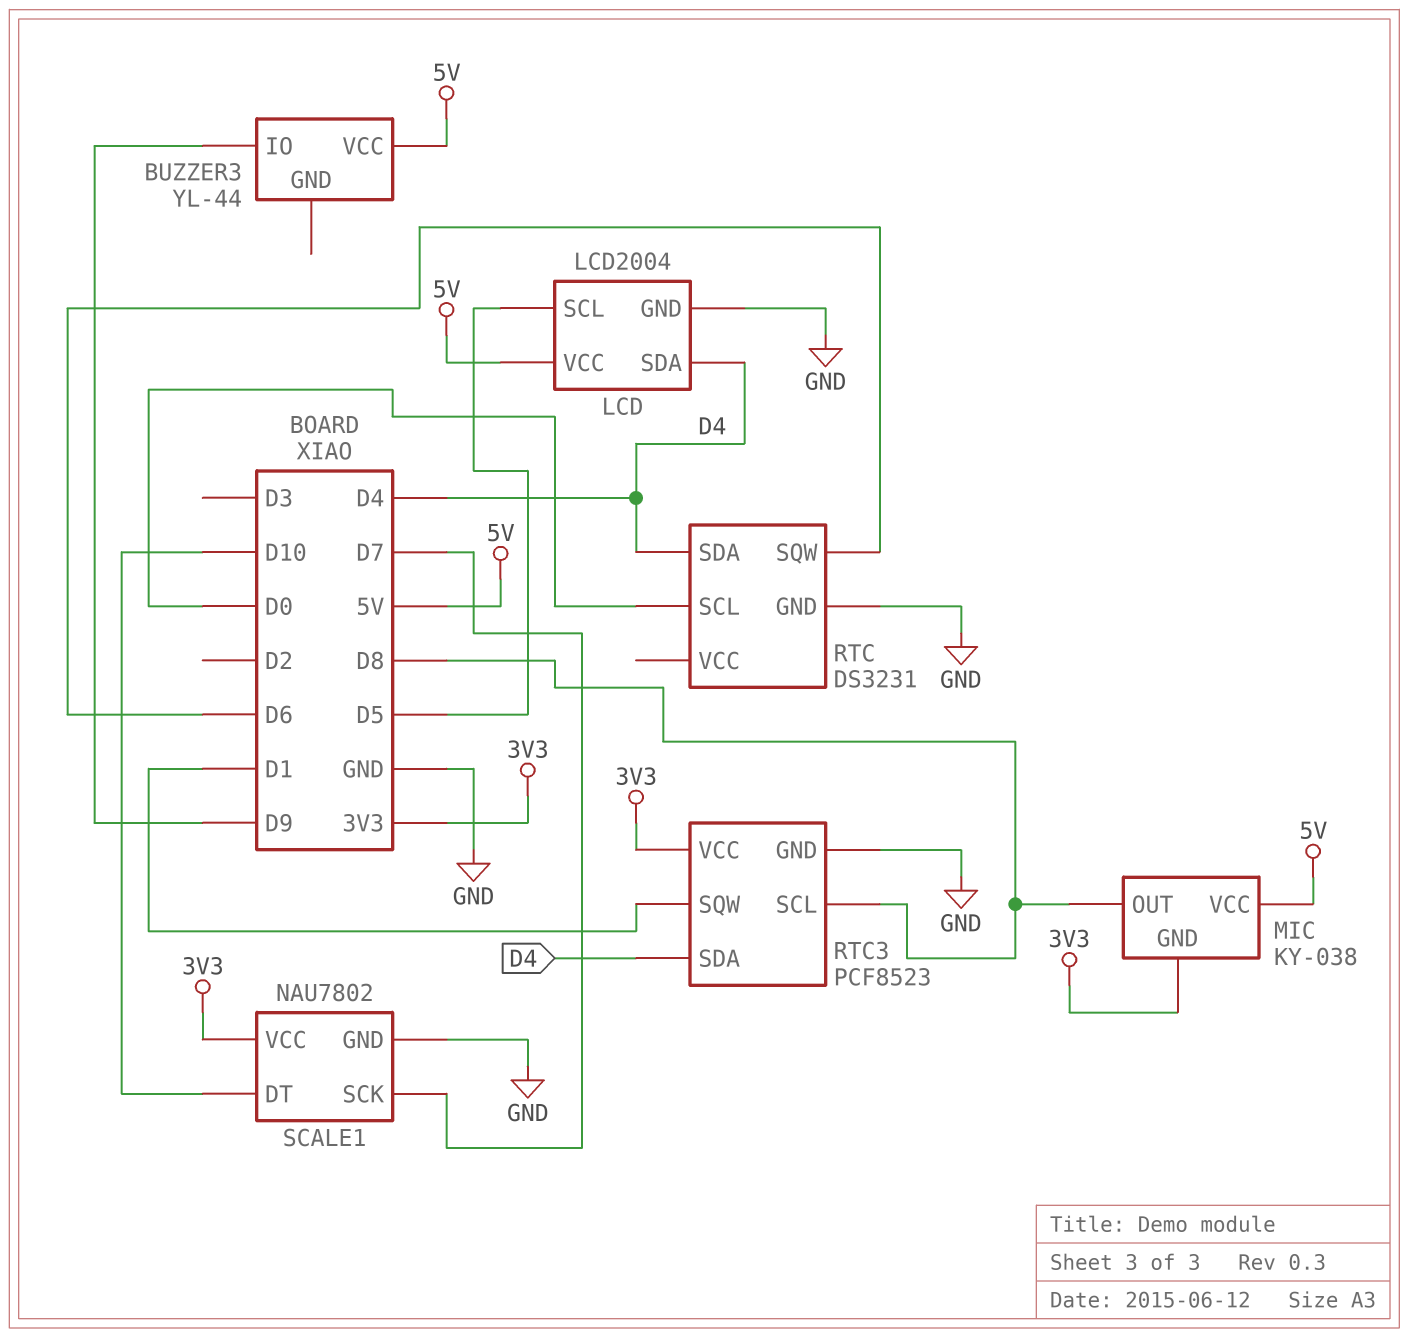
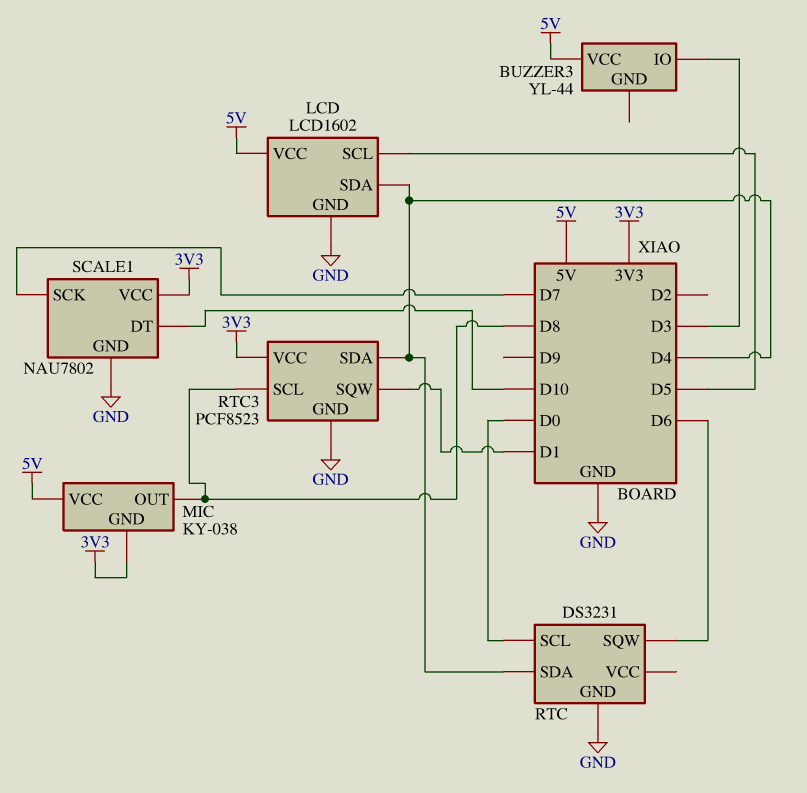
BUZZER3 pin IO: D9 -> D3
LCD: LCD2004 -> LCD1602

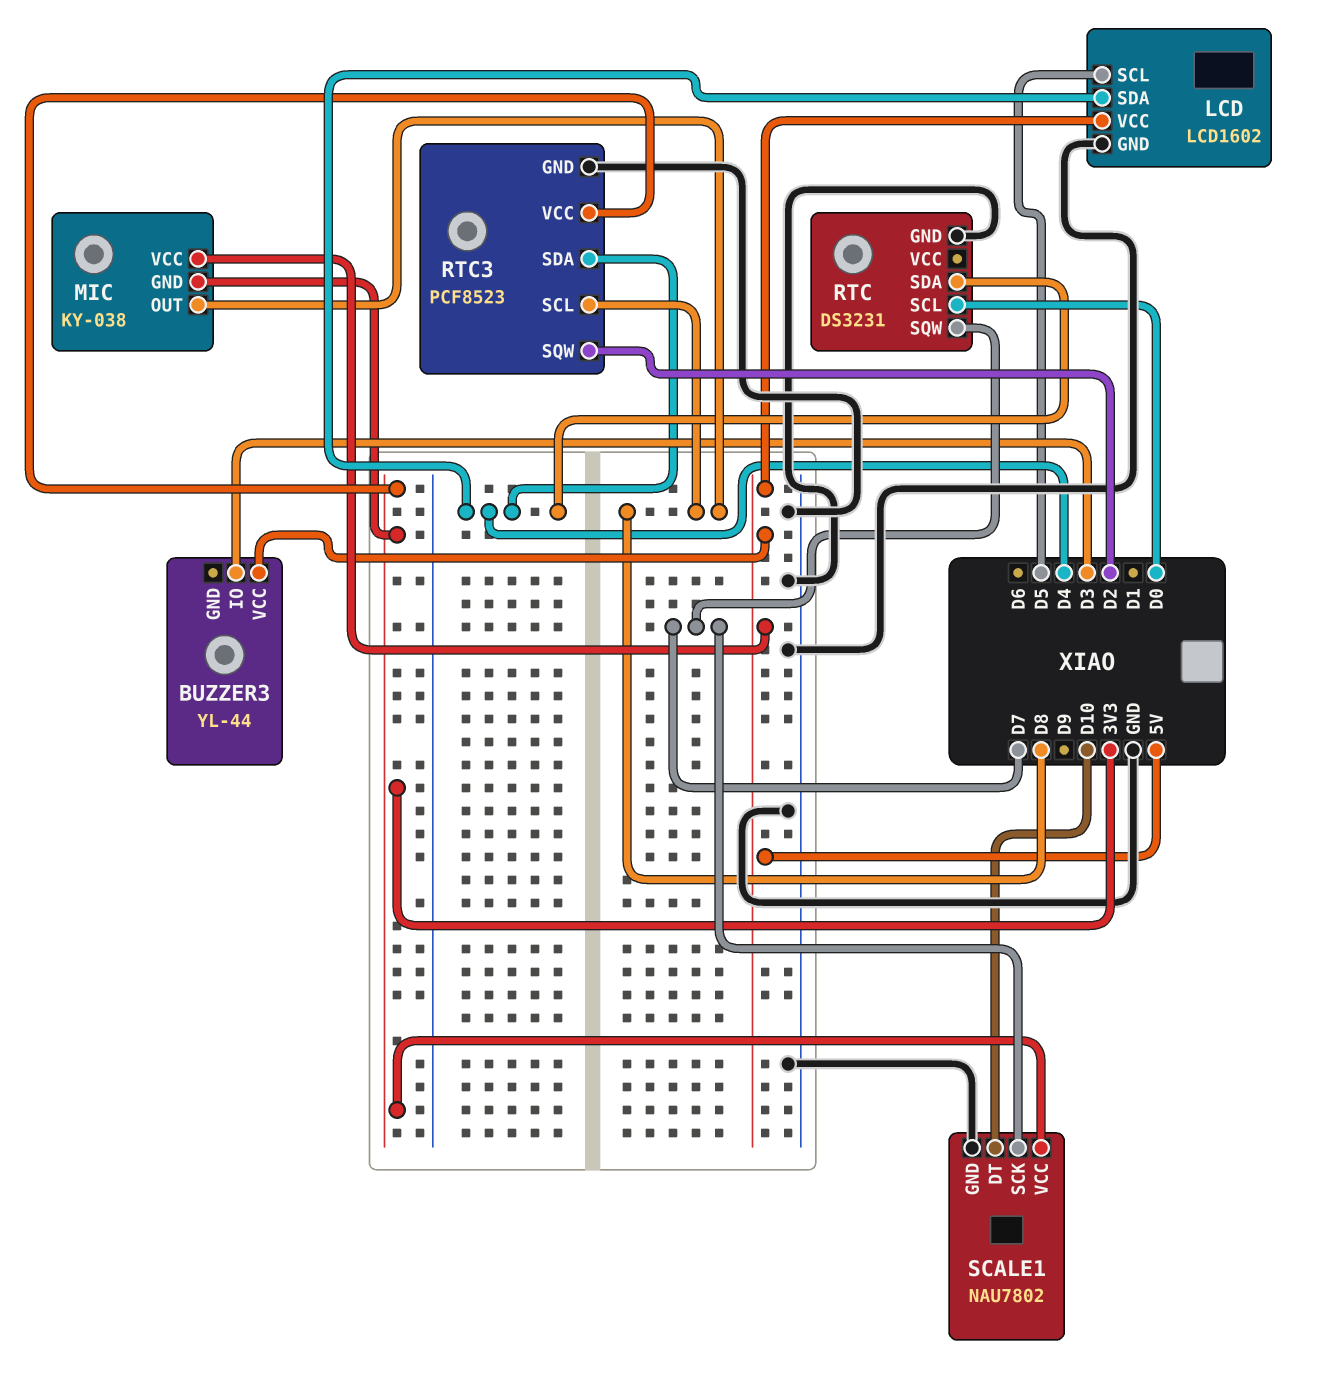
RTC pin SQW: D6 -> D7
RTC3 pin SQW: D1 -> D2

